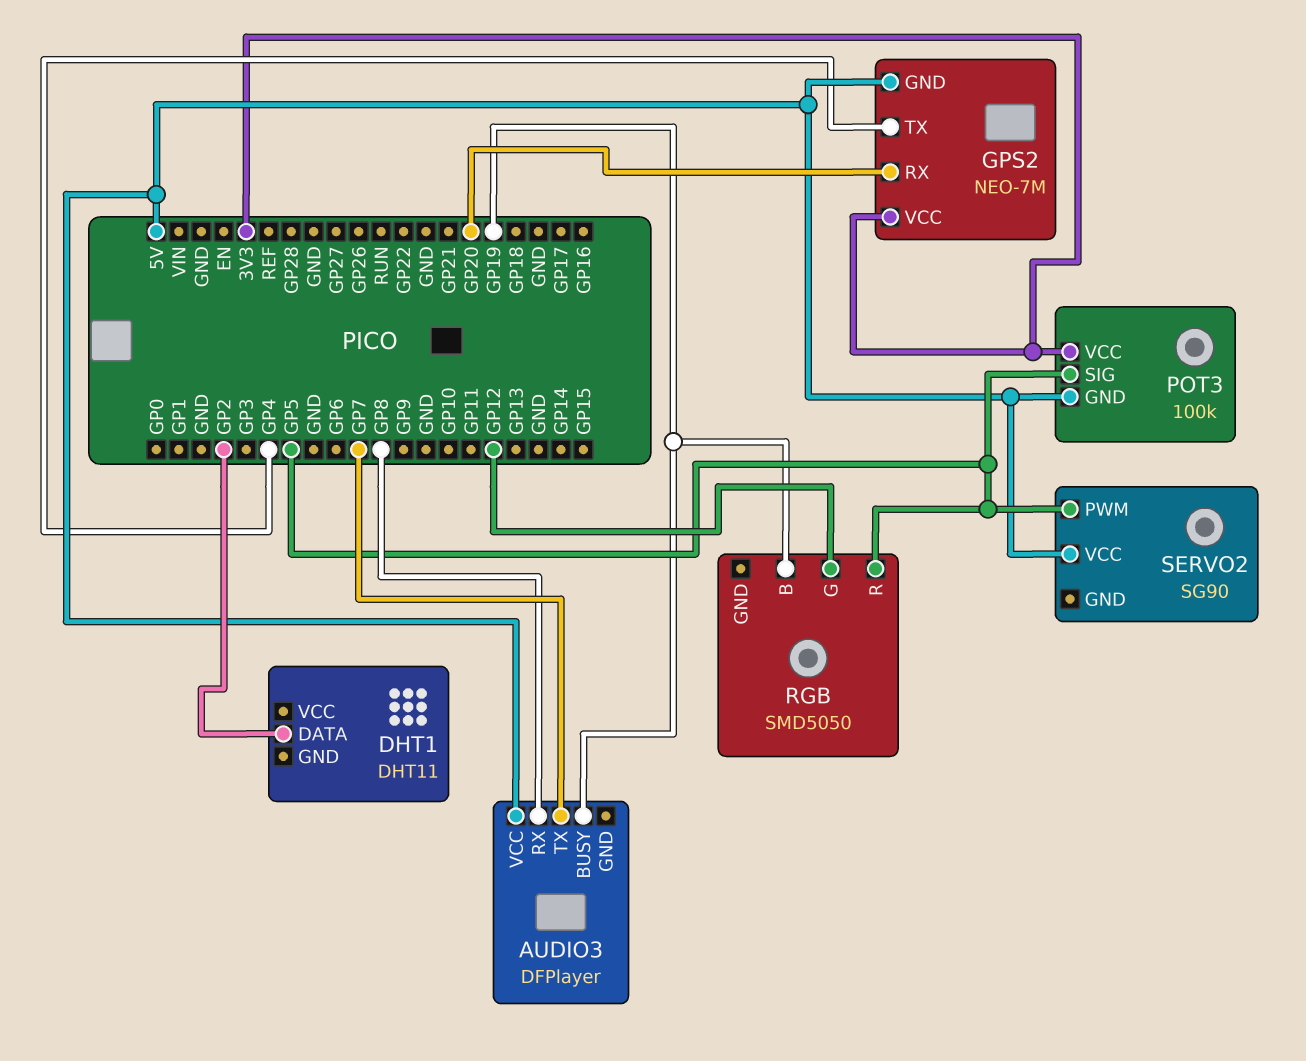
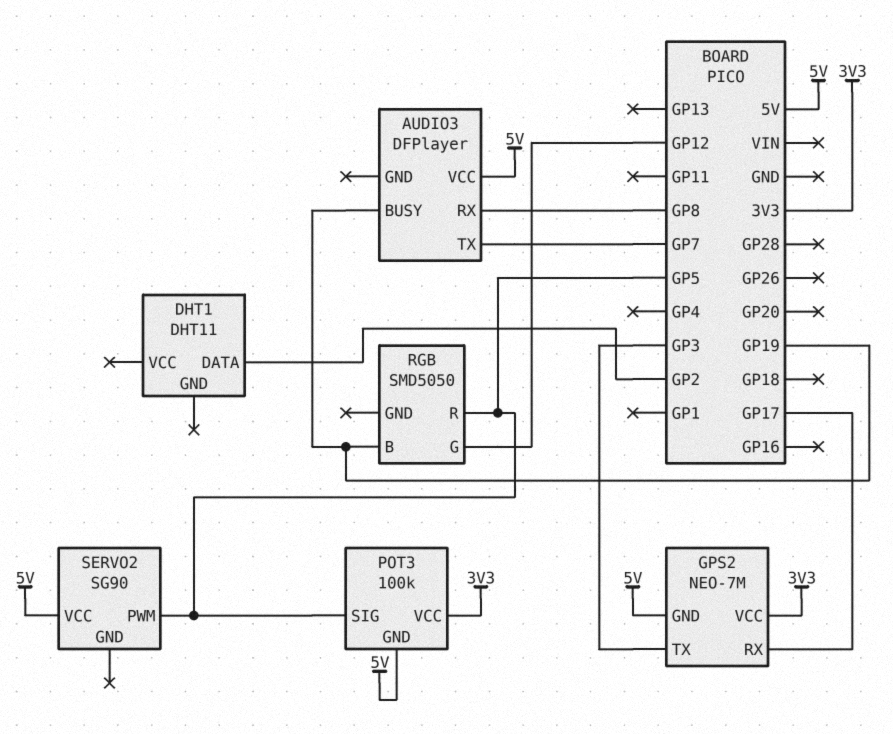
GPS2 pin RX: GP20 -> GP17
GPS2 pin TX: GP4 -> GP3

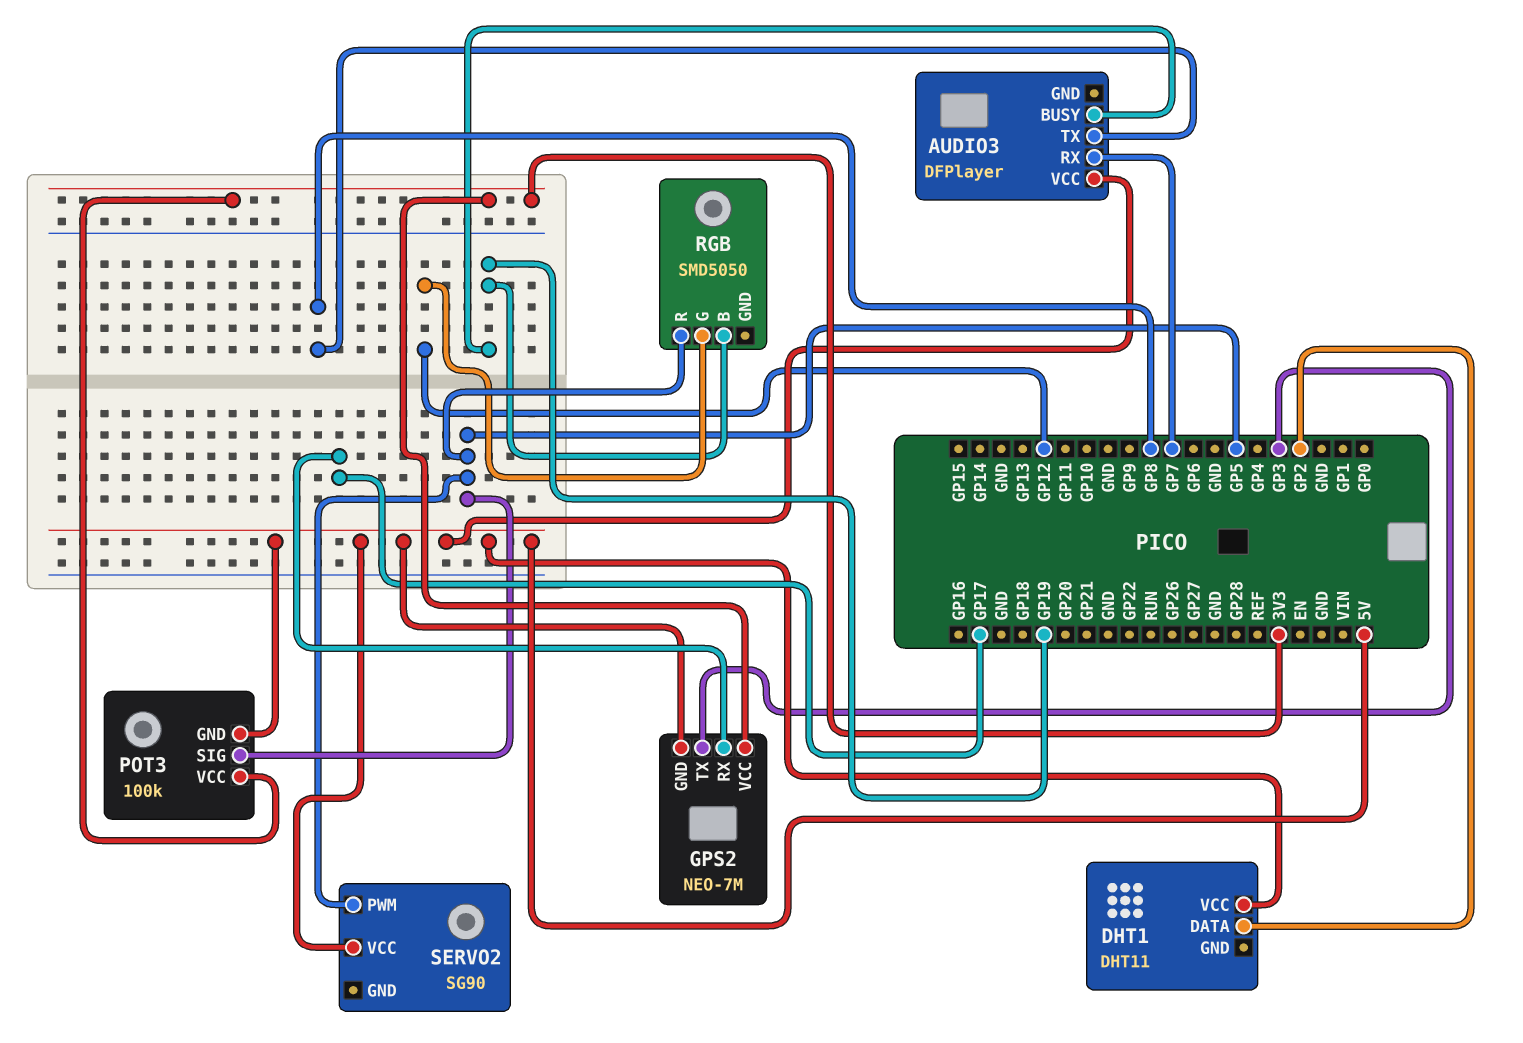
AUDIO3 pin RX: GP8 -> GP7
AUDIO3 pin TX: GP7 -> GP8
DHT1 pin VCC: none -> 5V

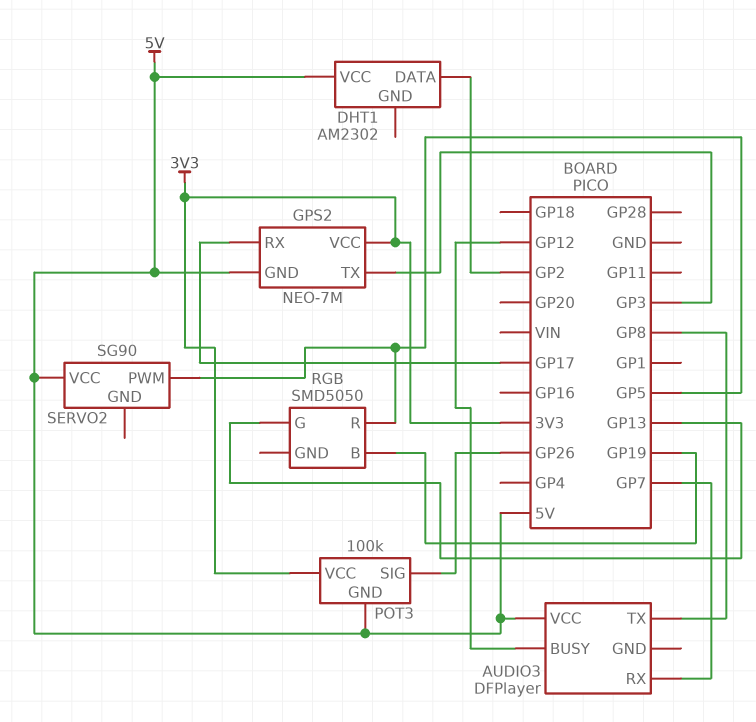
AUDIO3 pin BUSY: GP19 -> GP12
DHT1: DHT11 -> AM2302
POT3 pin SIG: GP5 -> GP26
RGB pin G: GP12 -> GP13

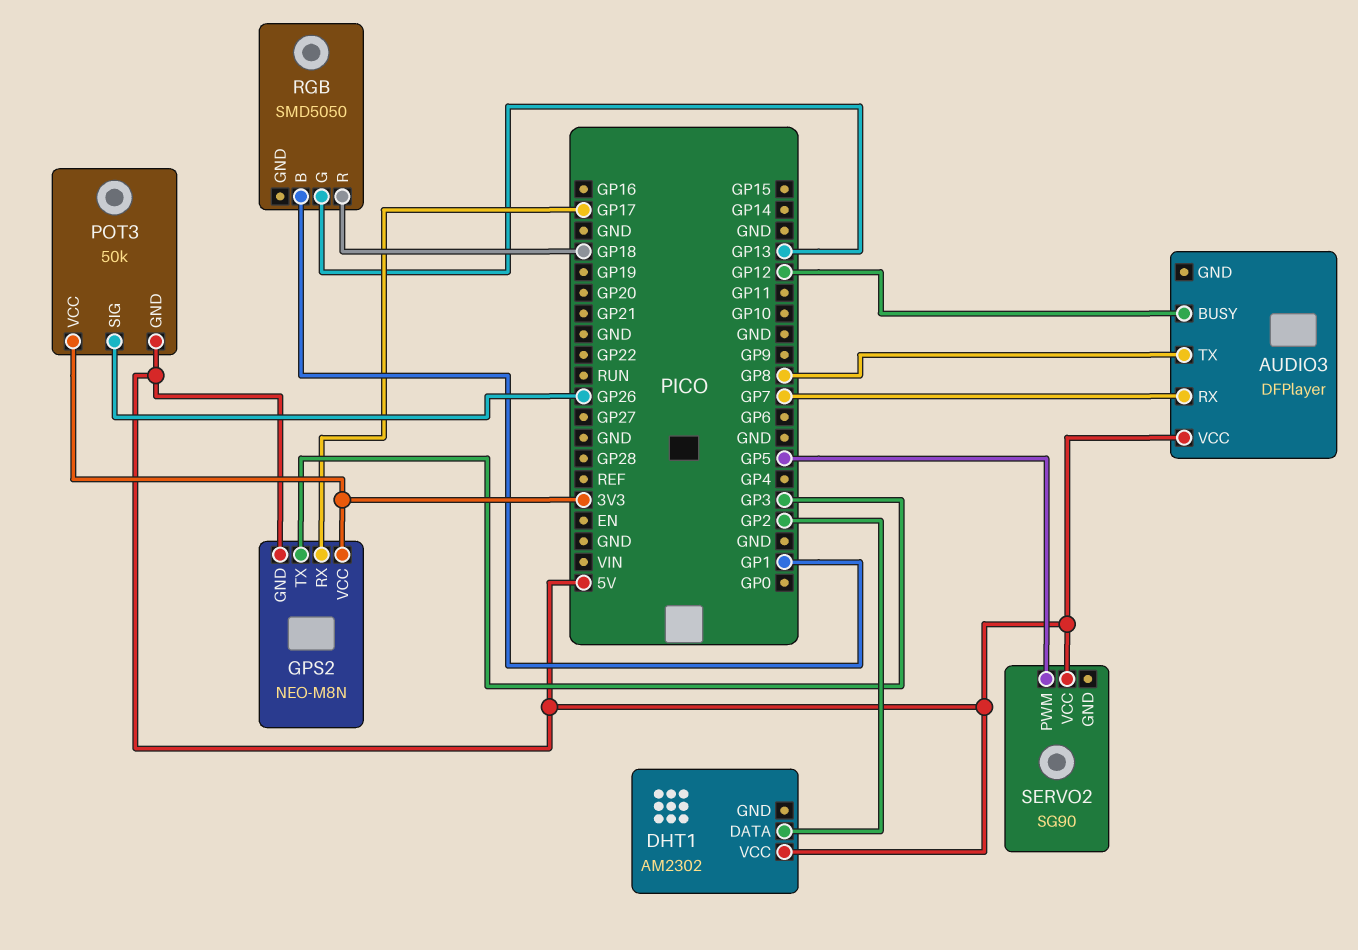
GPS2: NEO-7M -> NEO-M8N
POT3: 100k -> 50k
RGB pin B: GP19 -> GP1
RGB pin R: GP5 -> GP18

